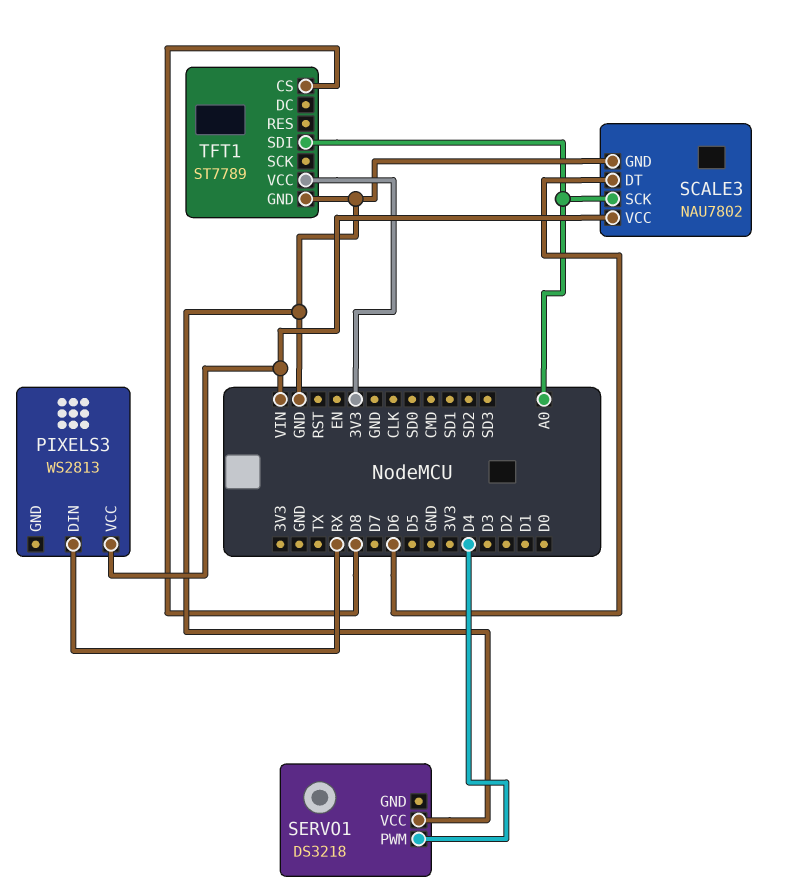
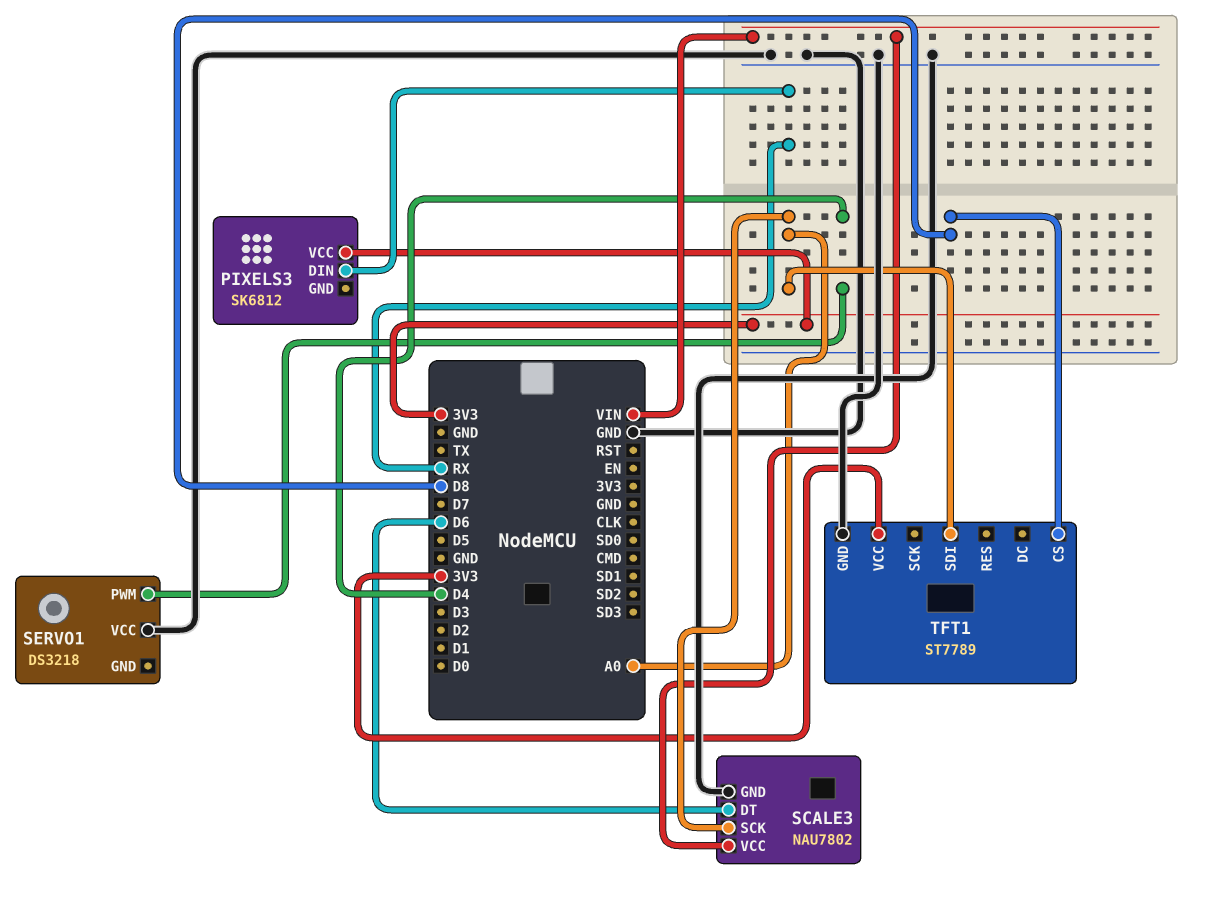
PIXELS3: WS2813 -> SK6812
PIXELS3 pin VCC: VIN -> 3V3

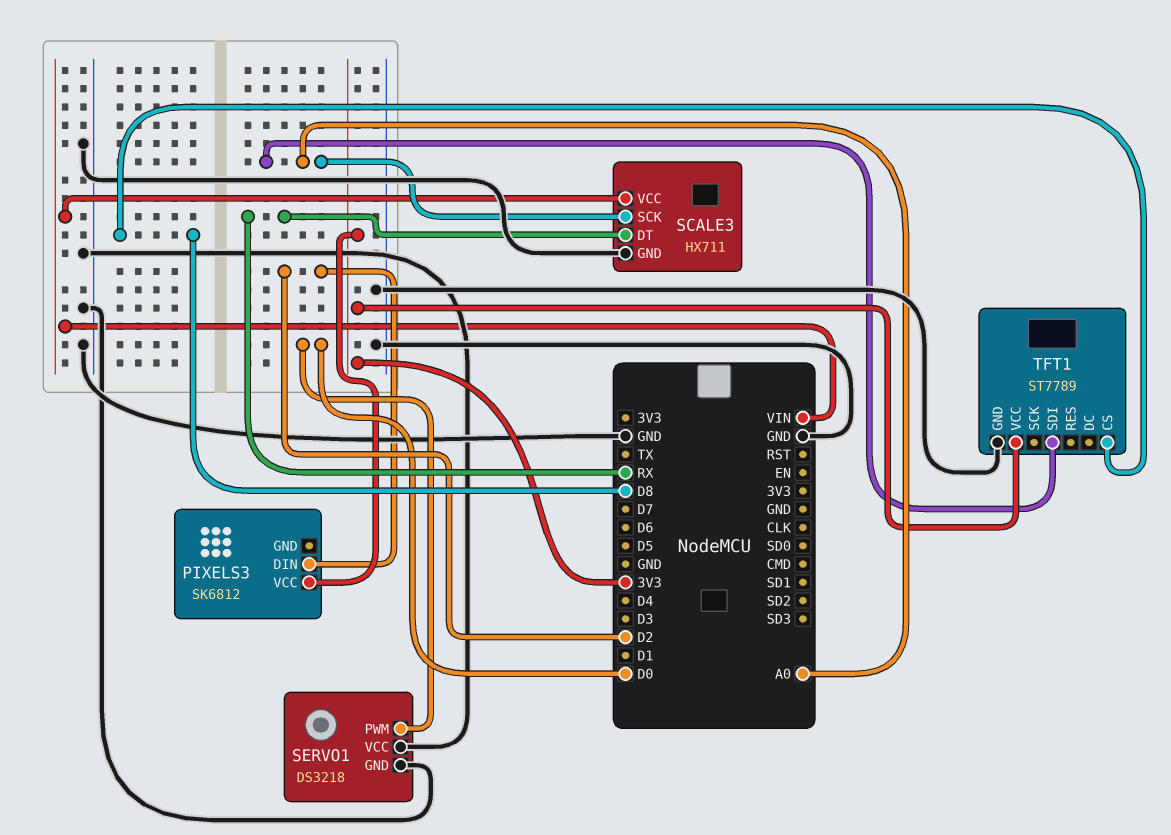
PIXELS3 pin DIN: RX -> D2
SCALE3: NAU7802 -> HX711
SCALE3 pin DT: D6 -> RX
SERVO1 pin GND: none -> GND
SERVO1 pin PWM: D4 -> D0

